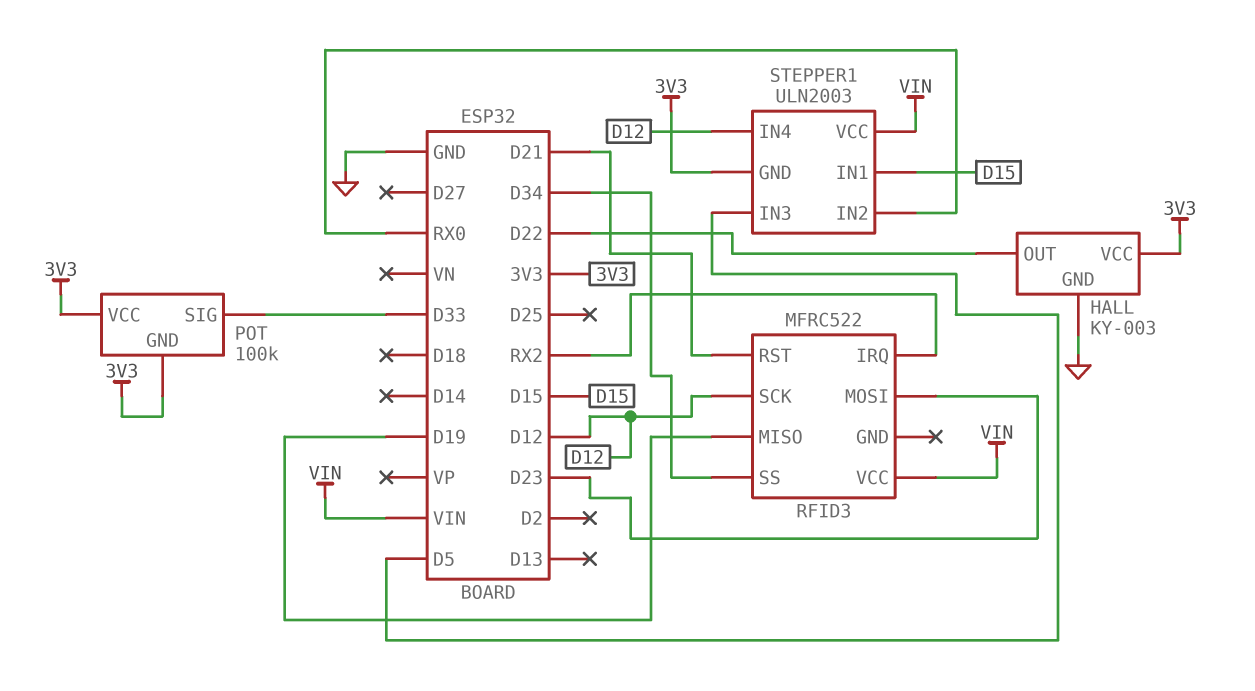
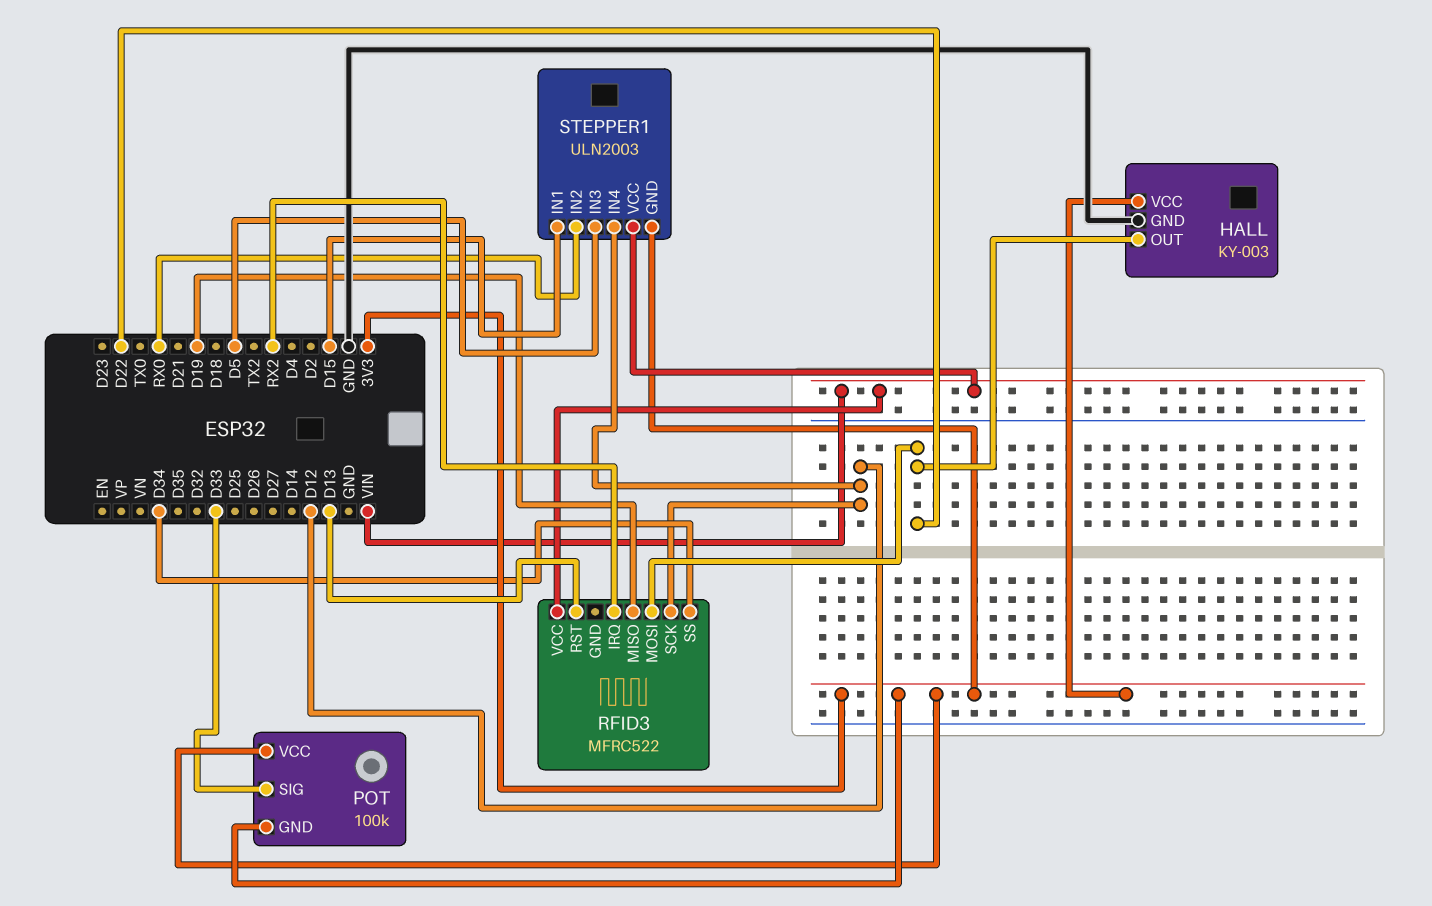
RFID3 pin MOSI: D23 -> D22
RFID3 pin RST: D21 -> D13

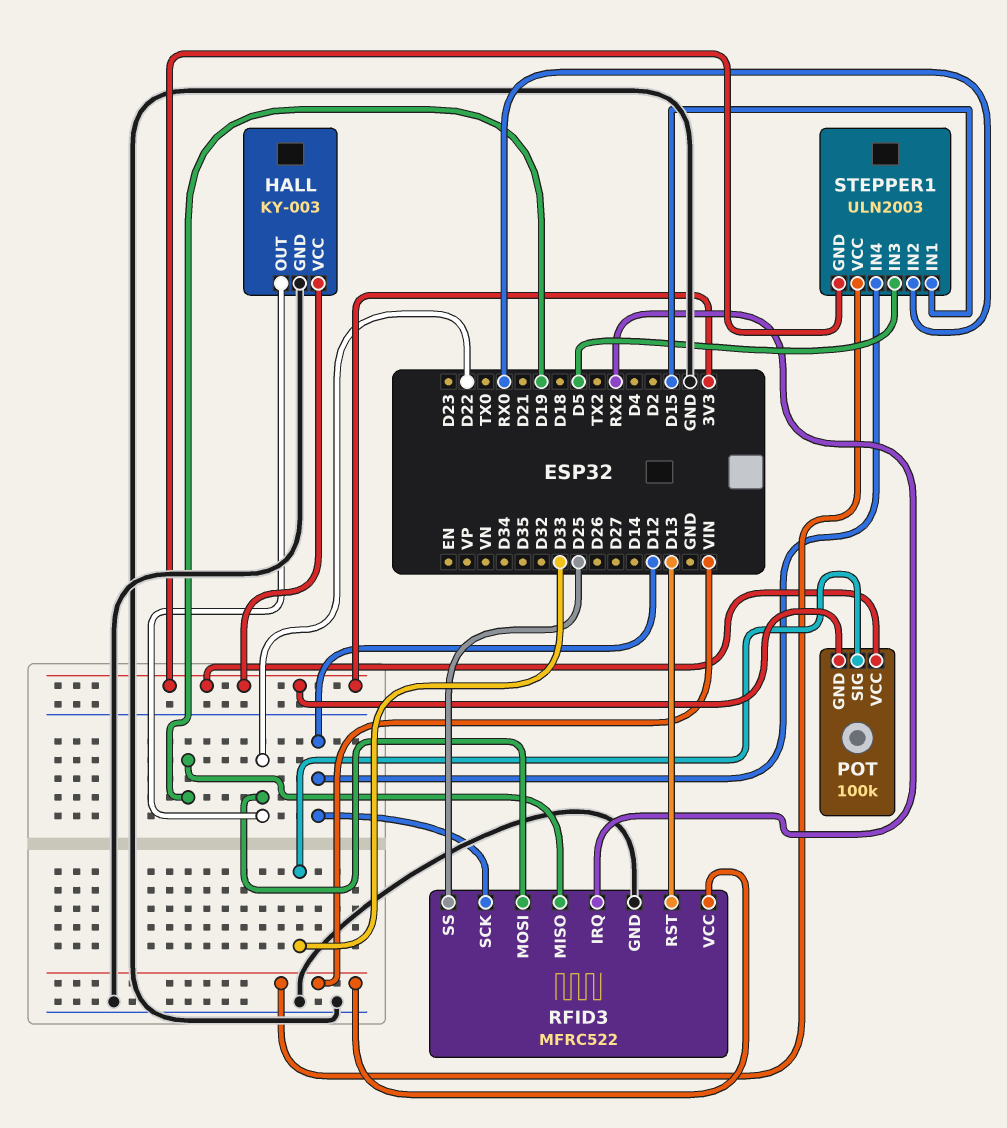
RFID3 pin GND: none -> GND
RFID3 pin SS: D34 -> D25

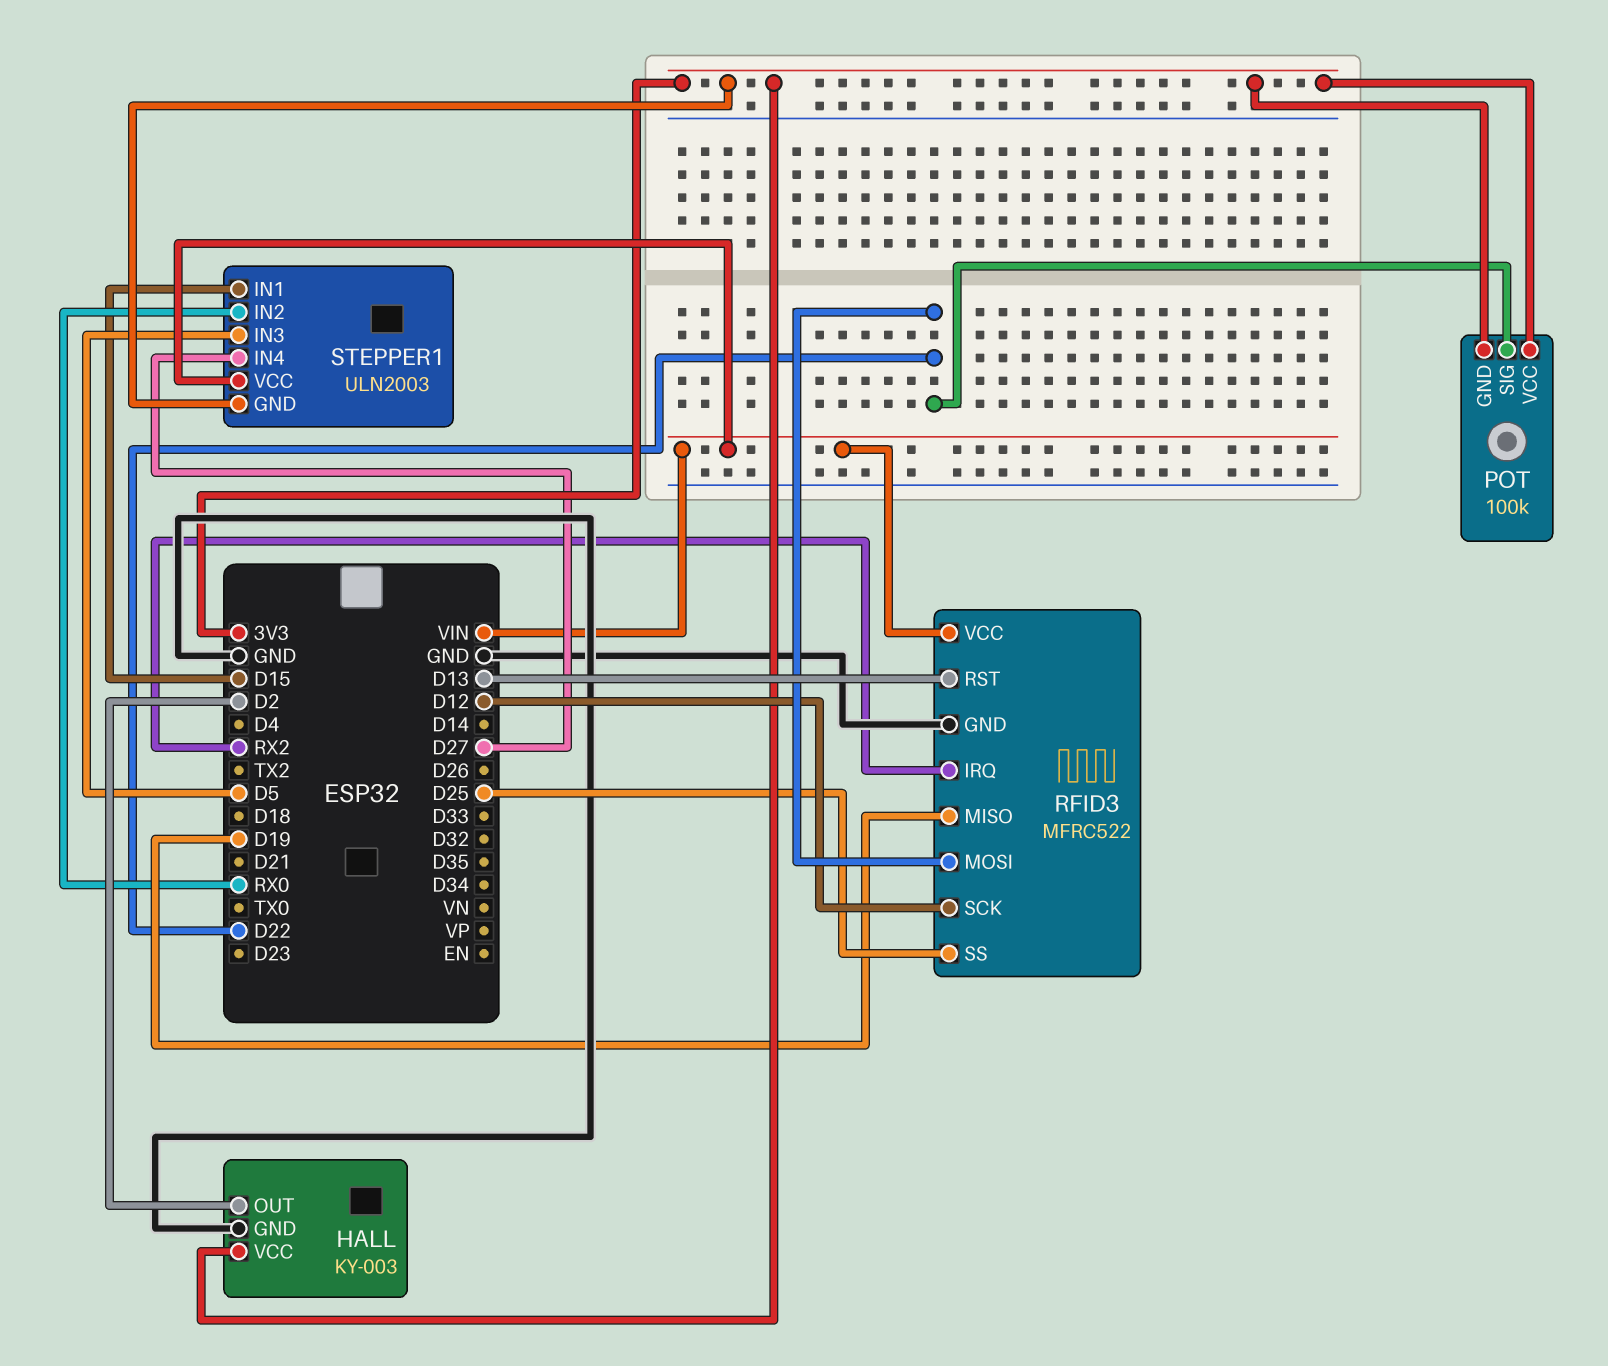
HALL pin OUT: D22 -> D2
POT pin SIG: D33 -> D22
STEPPER1 pin IN4: D12 -> D27

